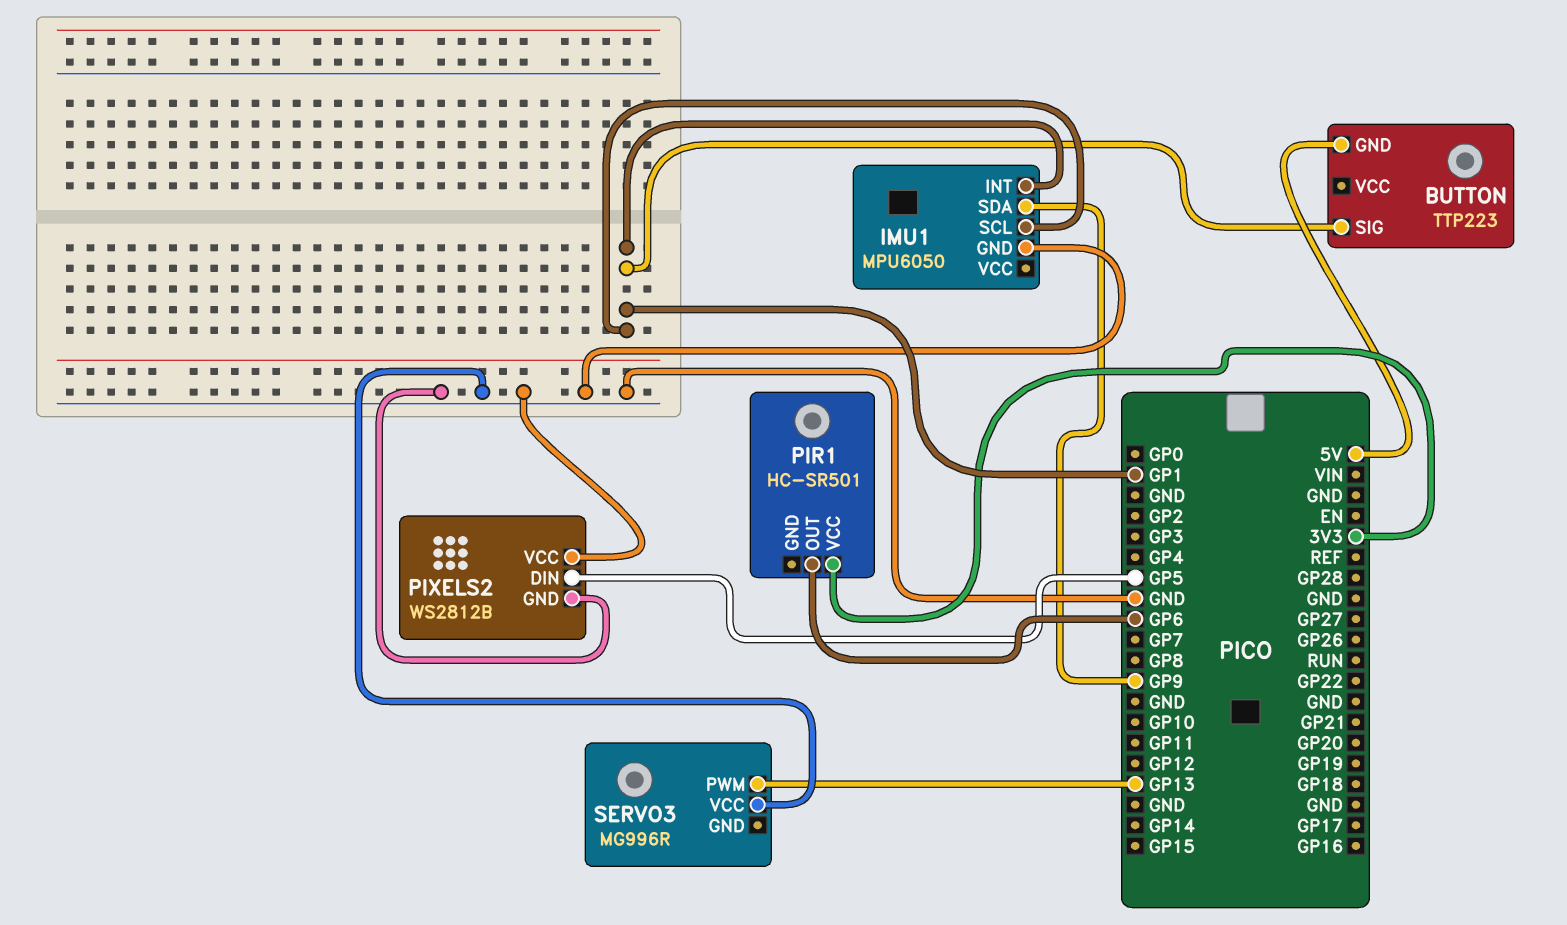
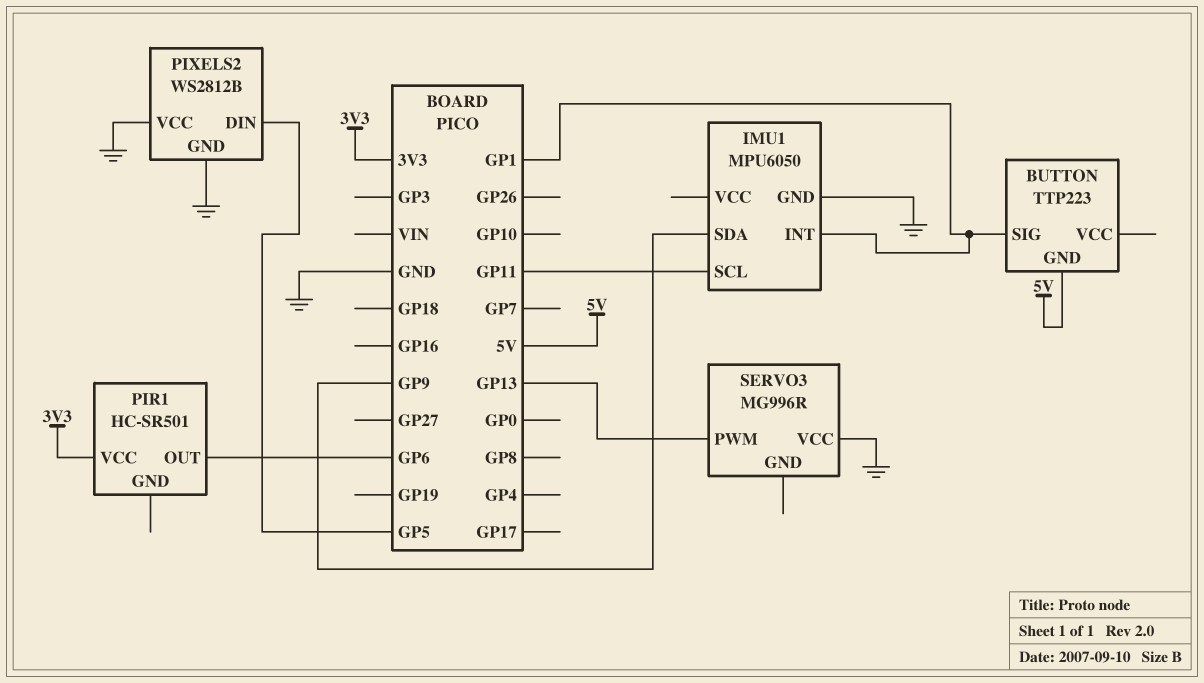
IMU1 pin SCL: GP1 -> GP11

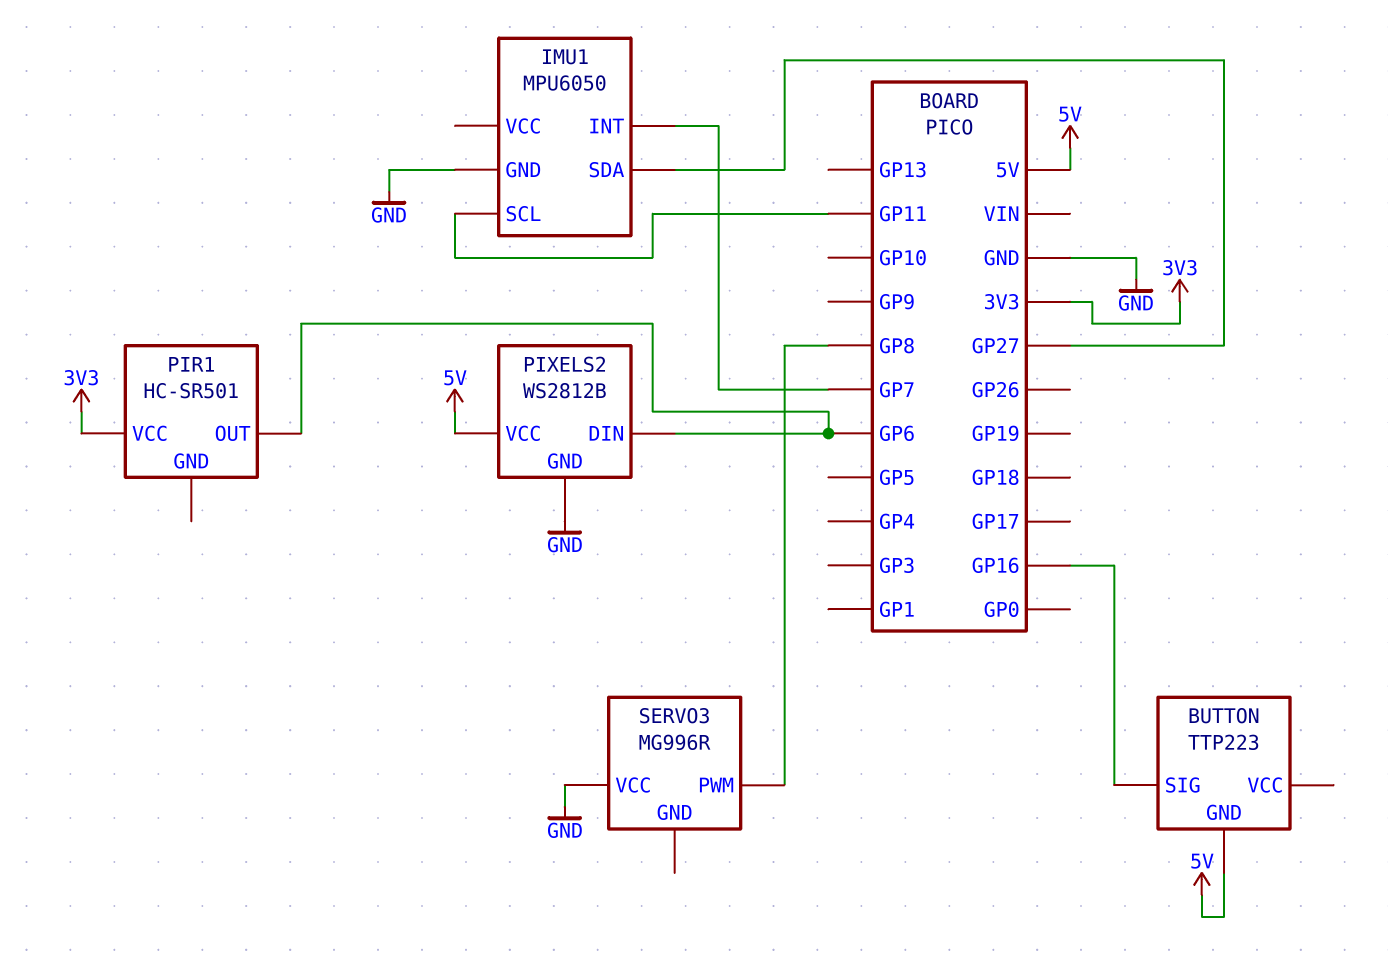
BUTTON pin SIG: GP1 -> GP16
IMU1 pin INT: GP1 -> GP7
IMU1 pin SDA: GP9 -> GP27
PIXELS2 pin DIN: GP5 -> GP6
PIXELS2 pin VCC: GND -> 5V
SERVO3 pin PWM: GP13 -> GP8

